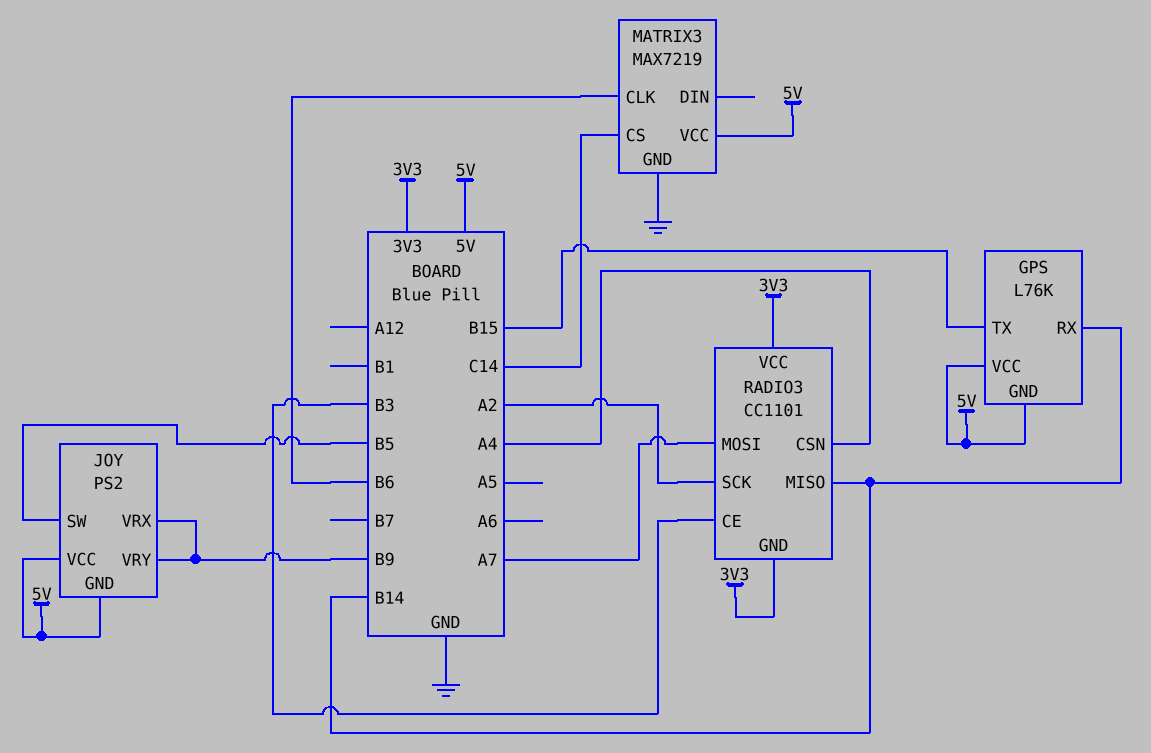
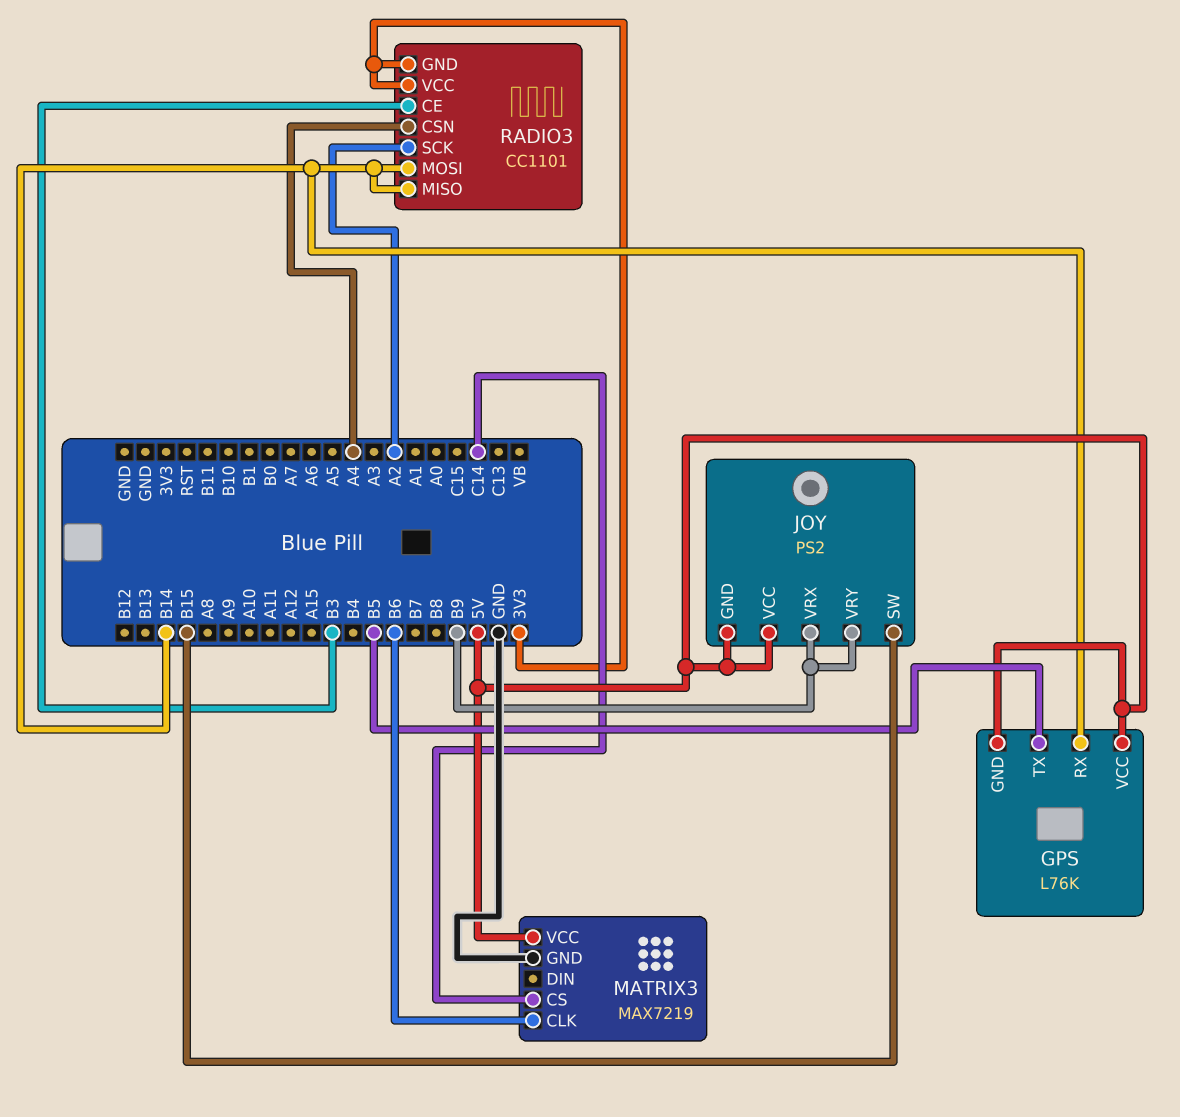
GPS pin TX: B15 -> B5
JOY pin SW: B5 -> B15
RADIO3 pin MOSI: A7 -> B14

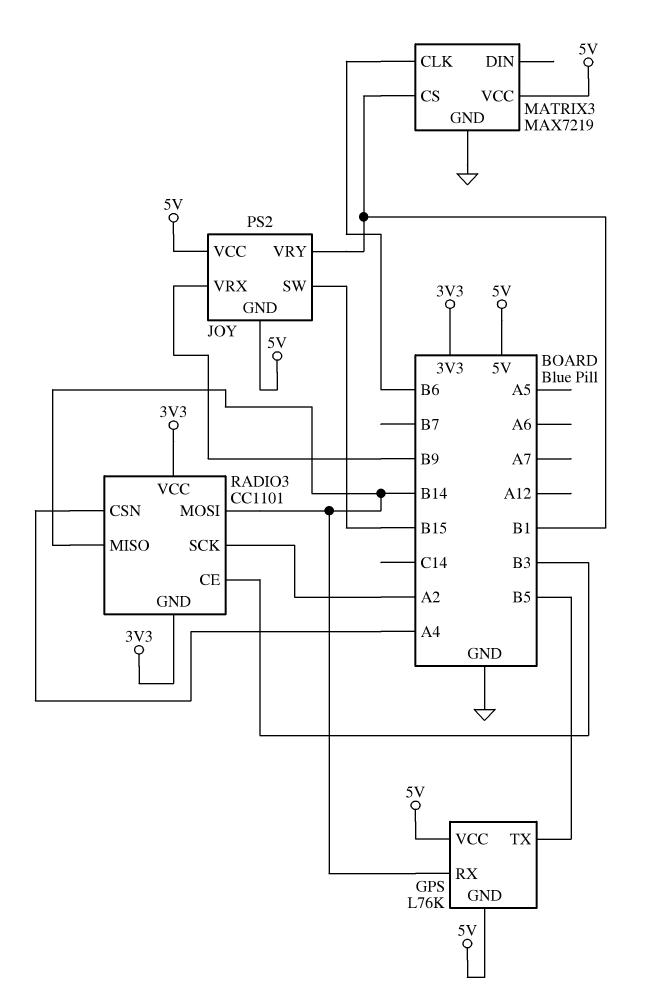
JOY pin VRY: B9 -> B1
MATRIX3 pin CS: C14 -> B1

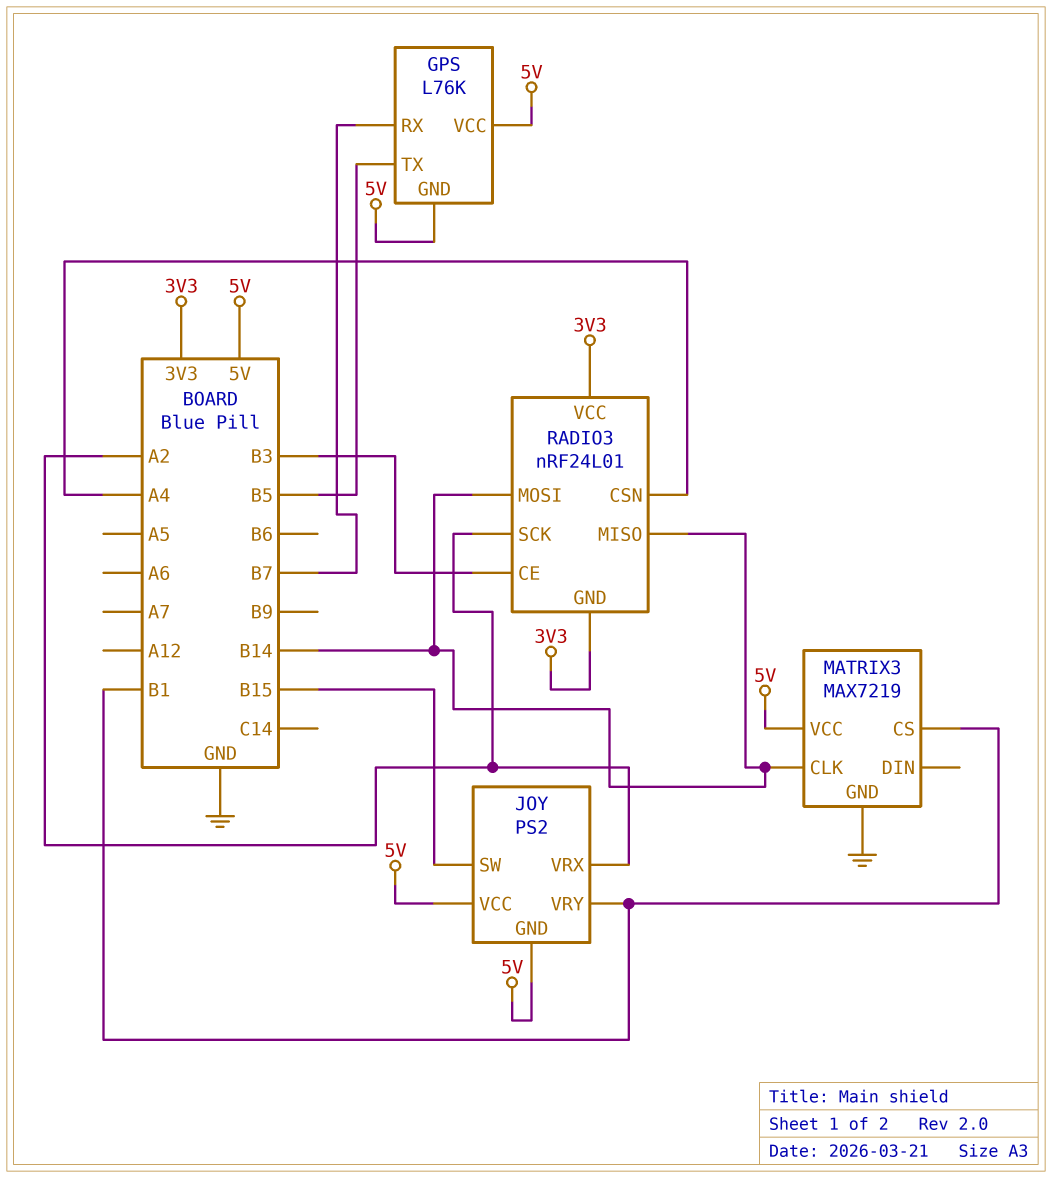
GPS pin RX: B14 -> B7
JOY pin VRX: B9 -> A2
MATRIX3 pin CLK: B6 -> B14
RADIO3: CC1101 -> nRF24L01

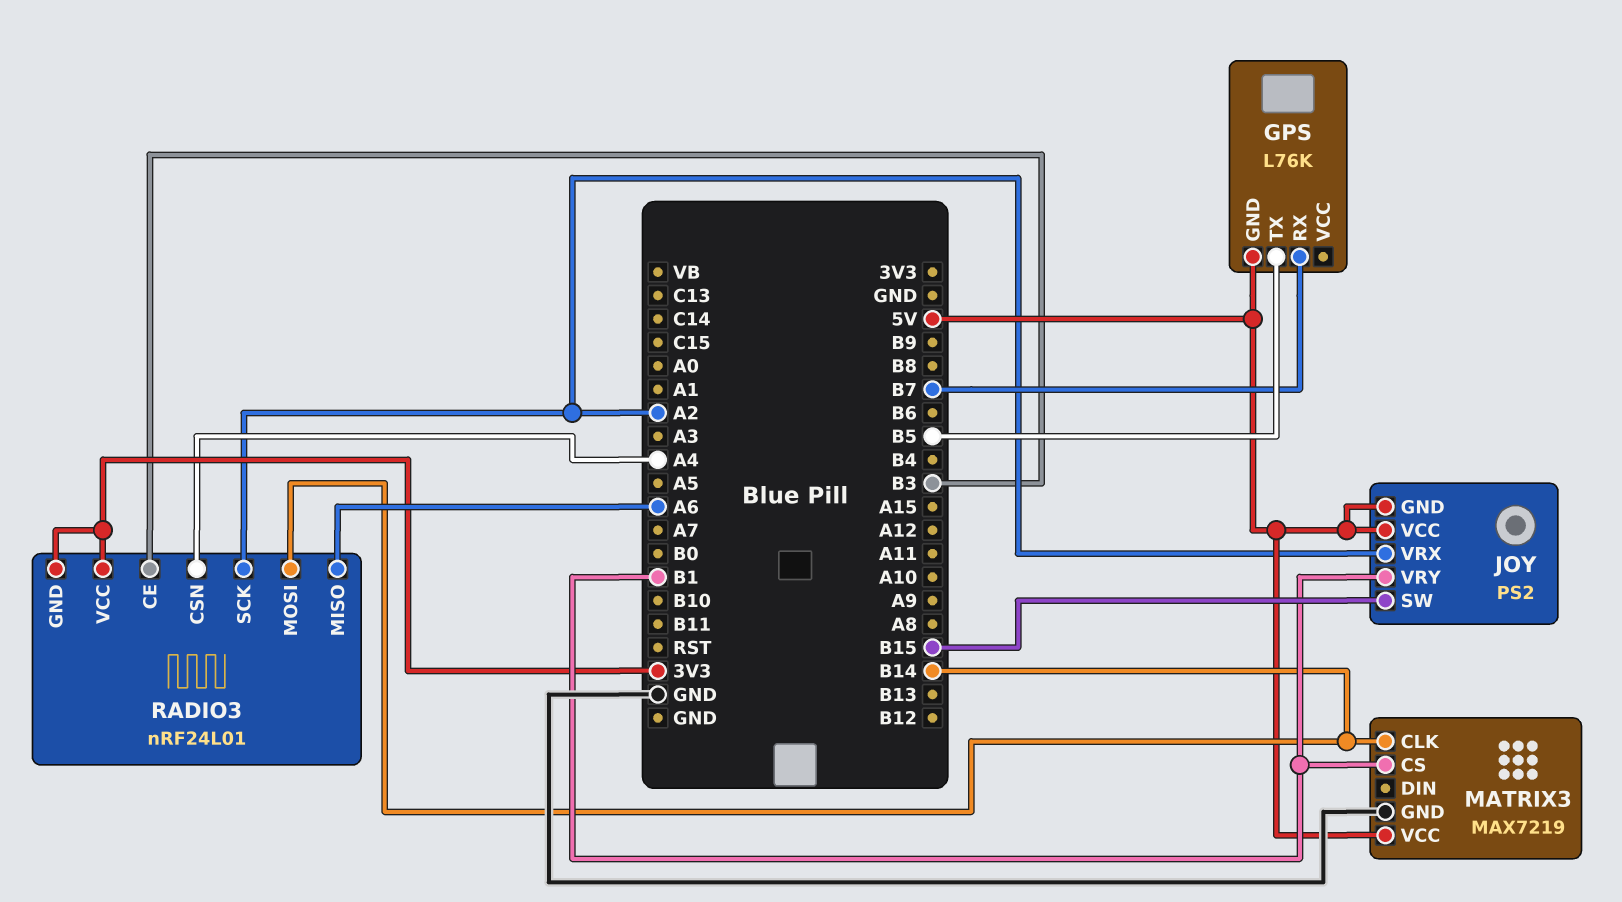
GPS pin VCC: 5V -> none
RADIO3 pin MISO: B14 -> A6

